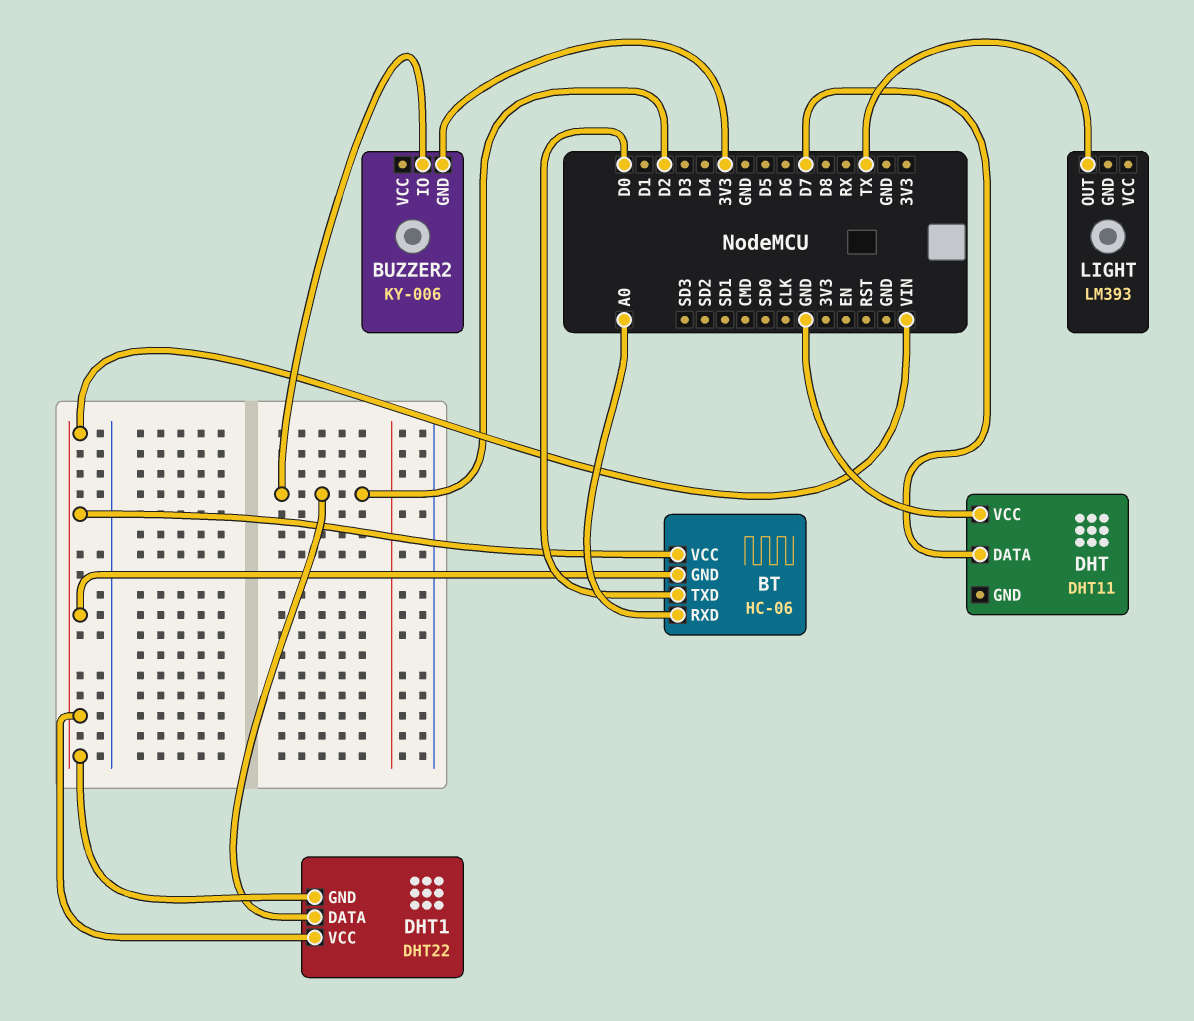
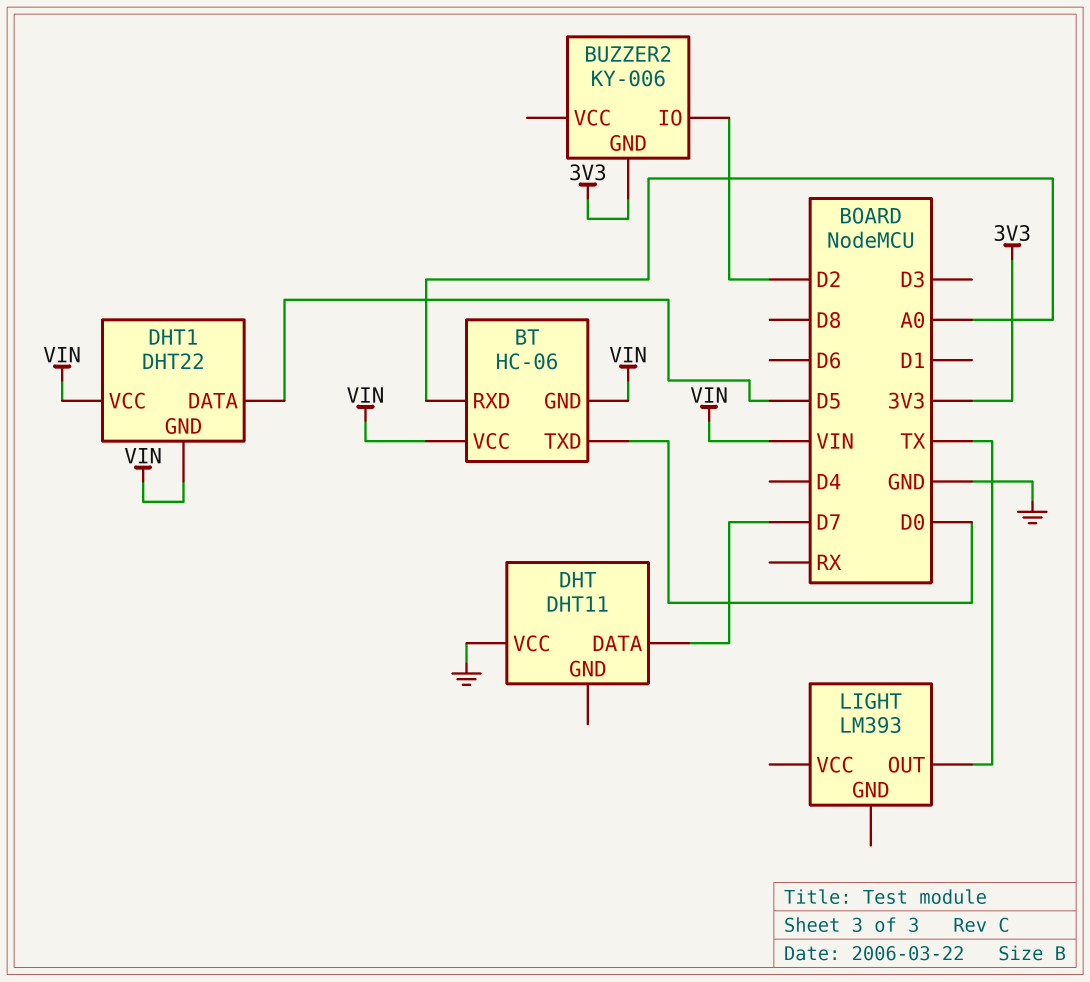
DHT1 pin DATA: D2 -> D5

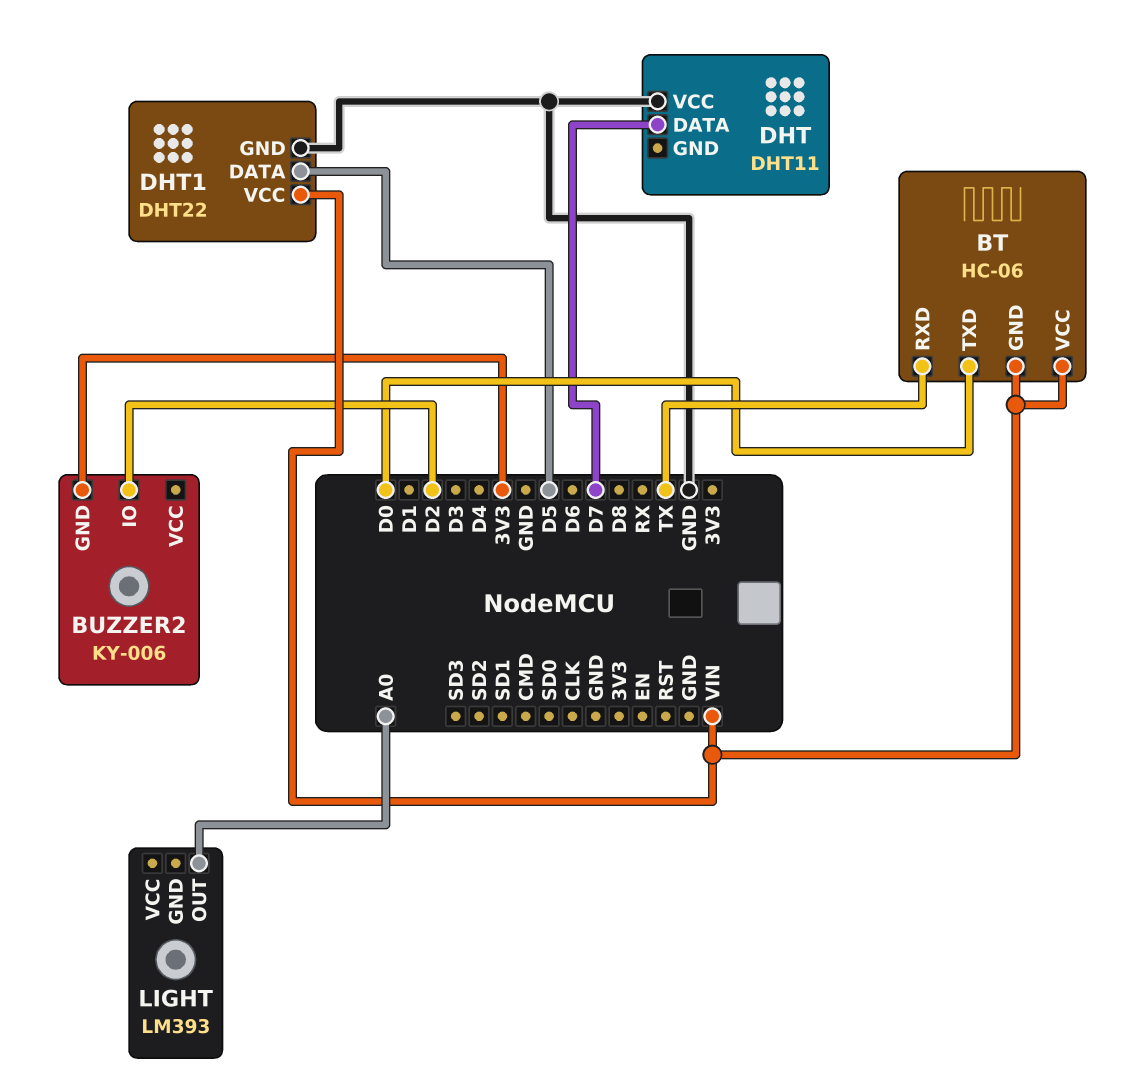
BT pin RXD: A0 -> TX
DHT1 pin GND: VIN -> GND
LIGHT pin OUT: TX -> A0

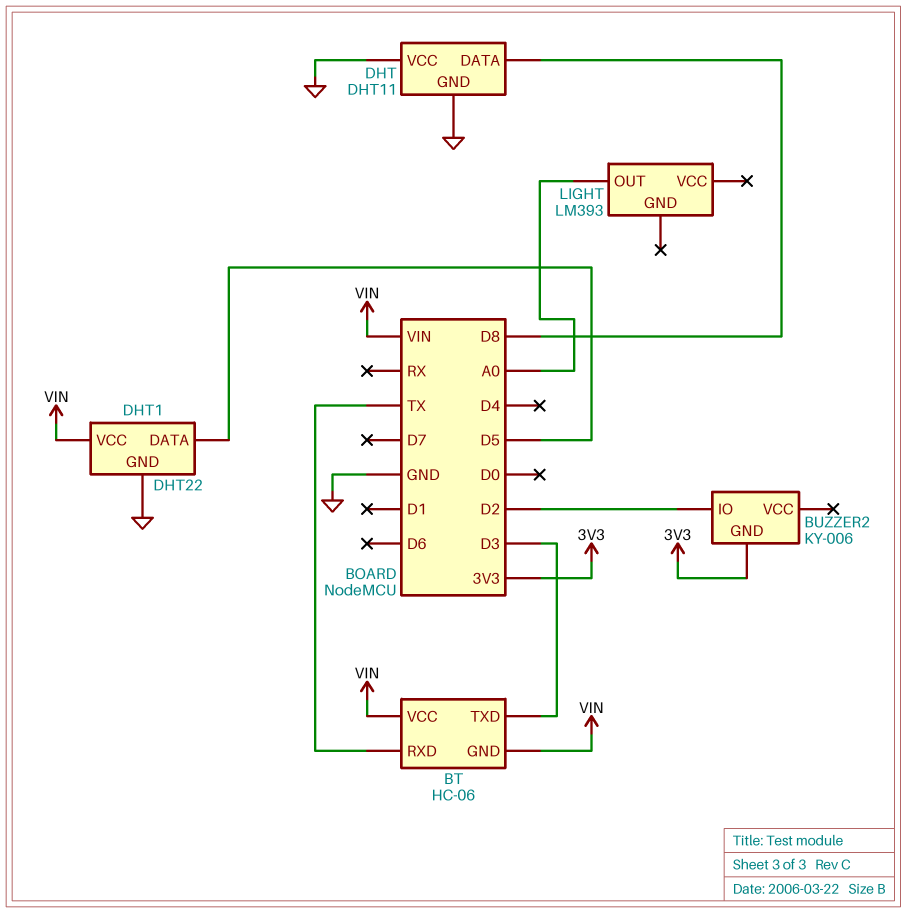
BT pin TXD: D0 -> D3
DHT pin DATA: D7 -> D8
DHT pin GND: none -> GND

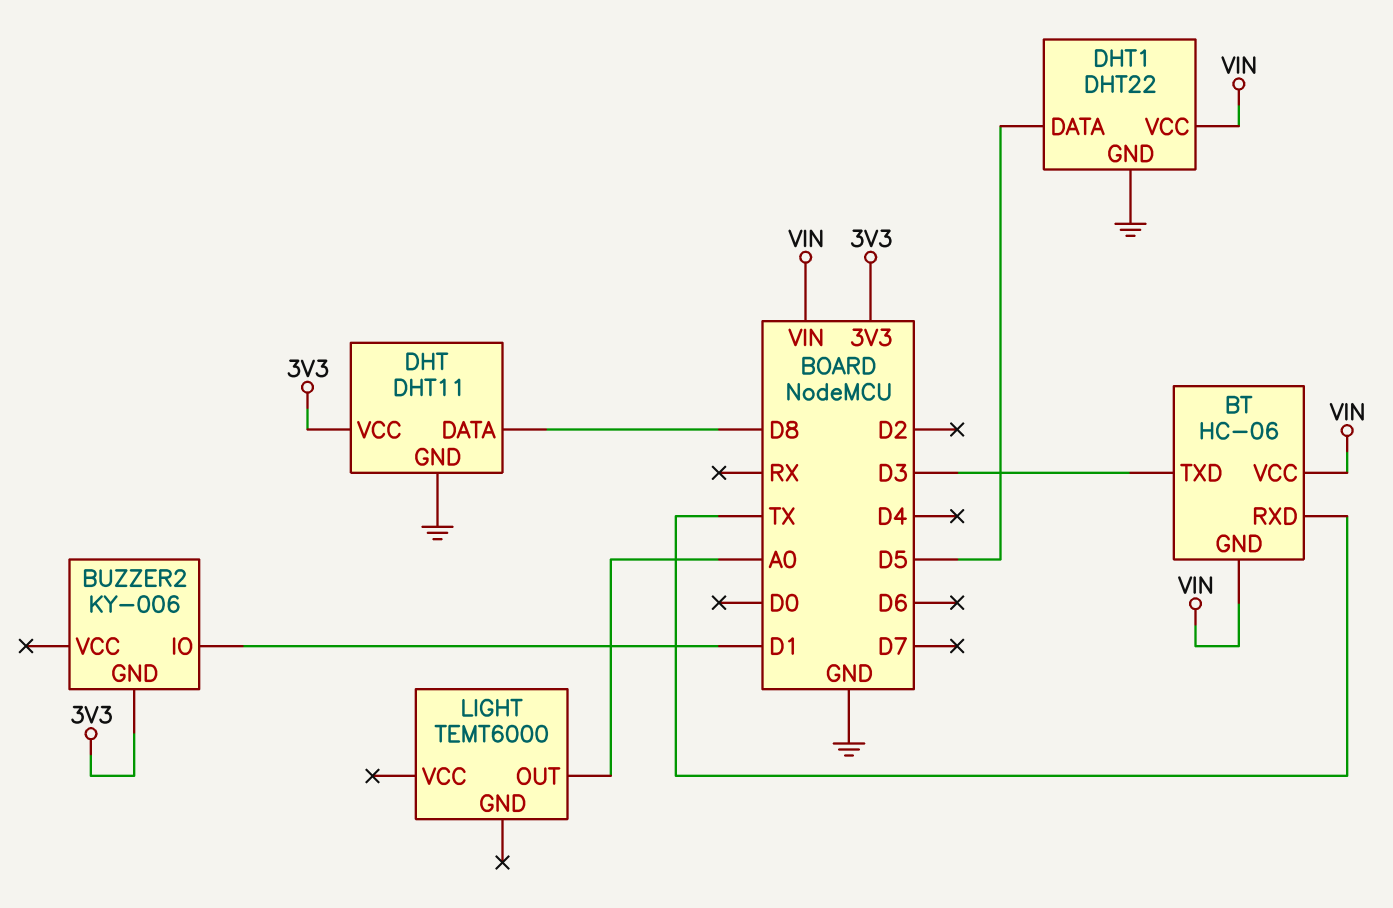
BUZZER2 pin IO: D2 -> D1
DHT pin VCC: GND -> 3V3
LIGHT: LM393 -> TEMT6000

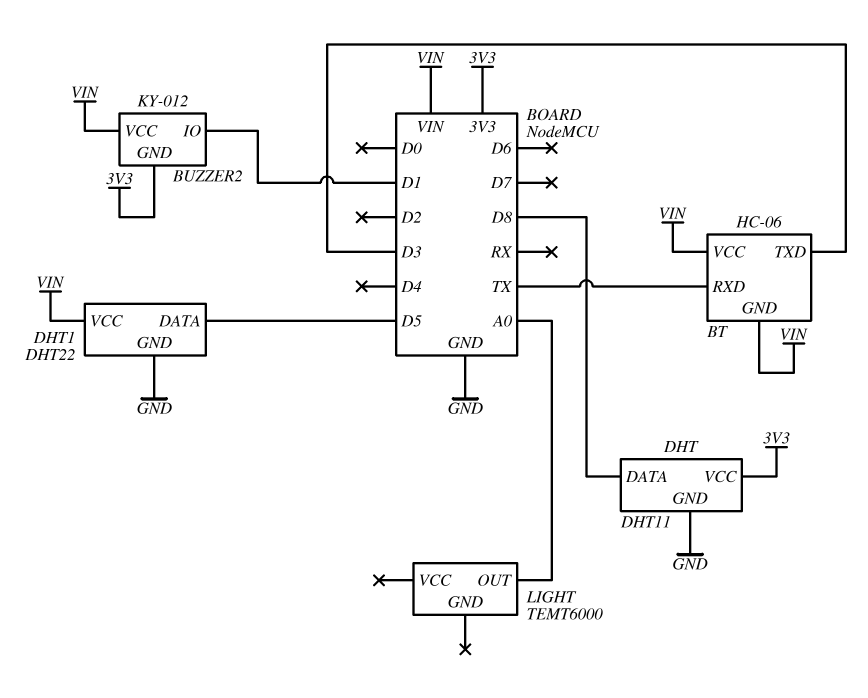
BUZZER2: KY-006 -> KY-012
BUZZER2 pin VCC: none -> VIN

